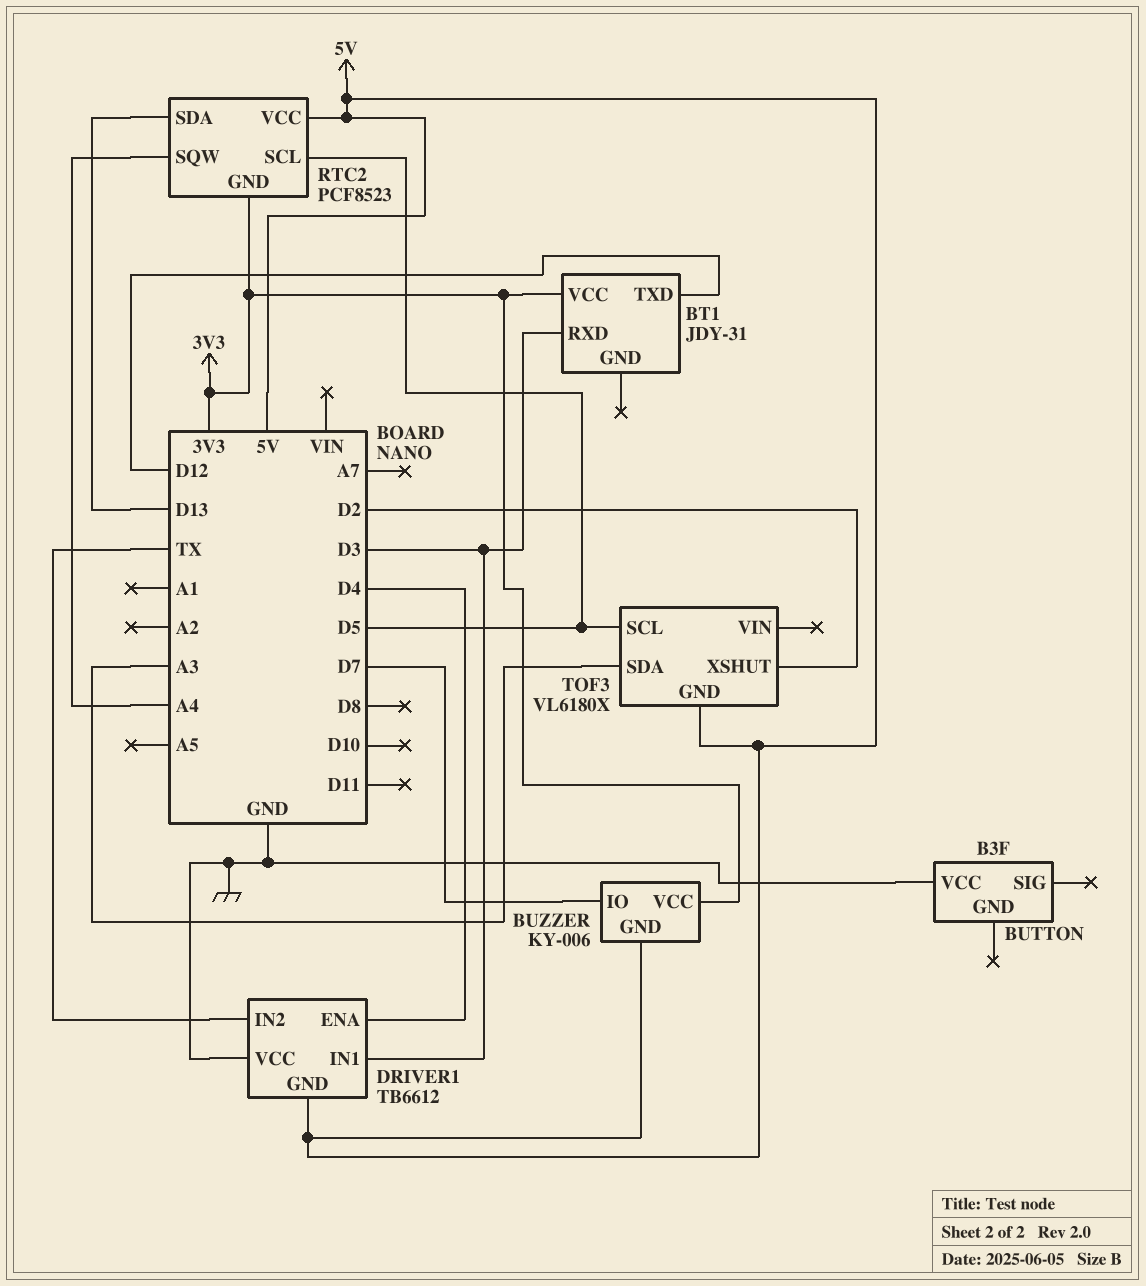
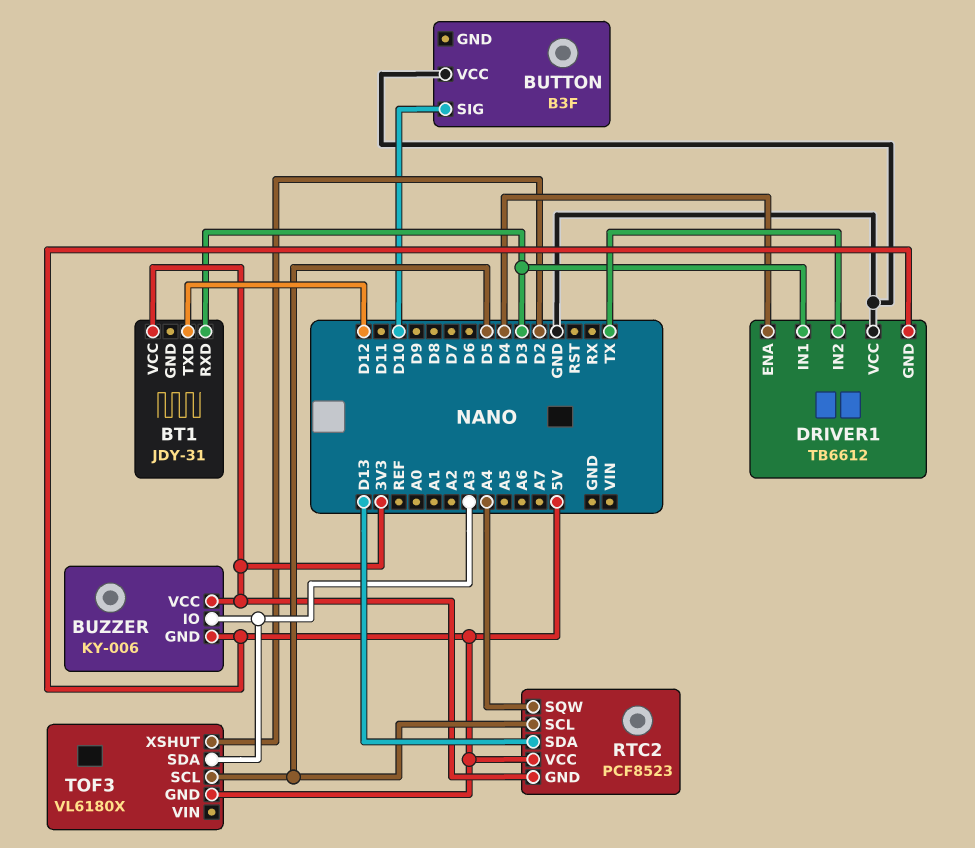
BUTTON pin SIG: none -> D10
BUZZER pin IO: D7 -> A3

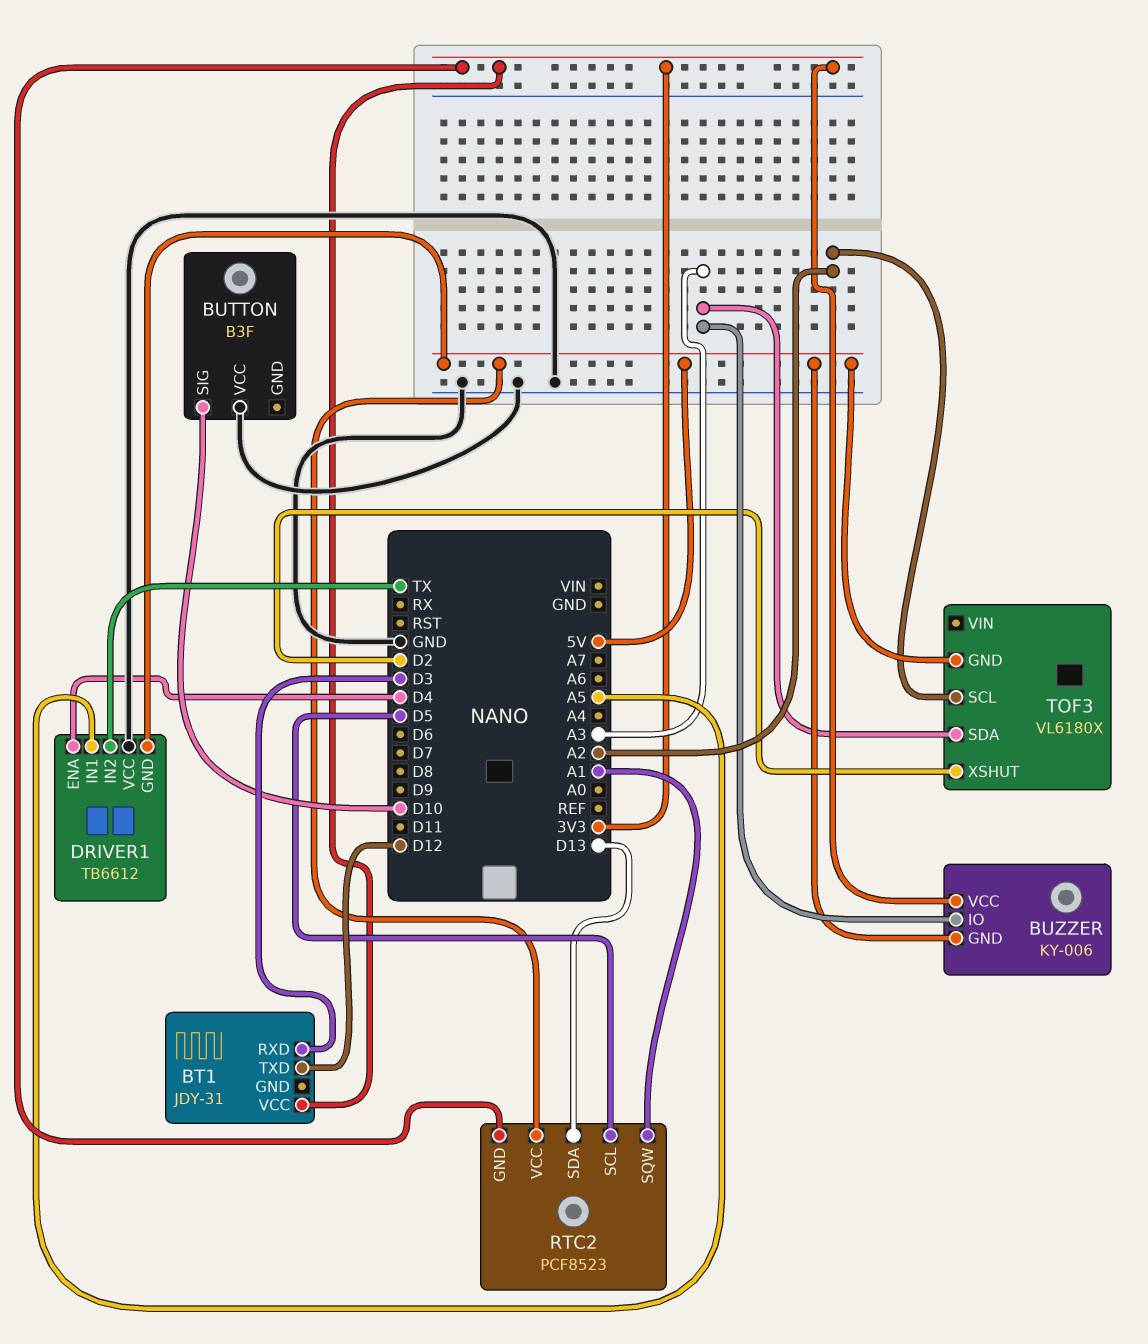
DRIVER1 pin IN1: D3 -> A5
RTC2 pin SQW: A4 -> A1
TOF3 pin SCL: D5 -> A2

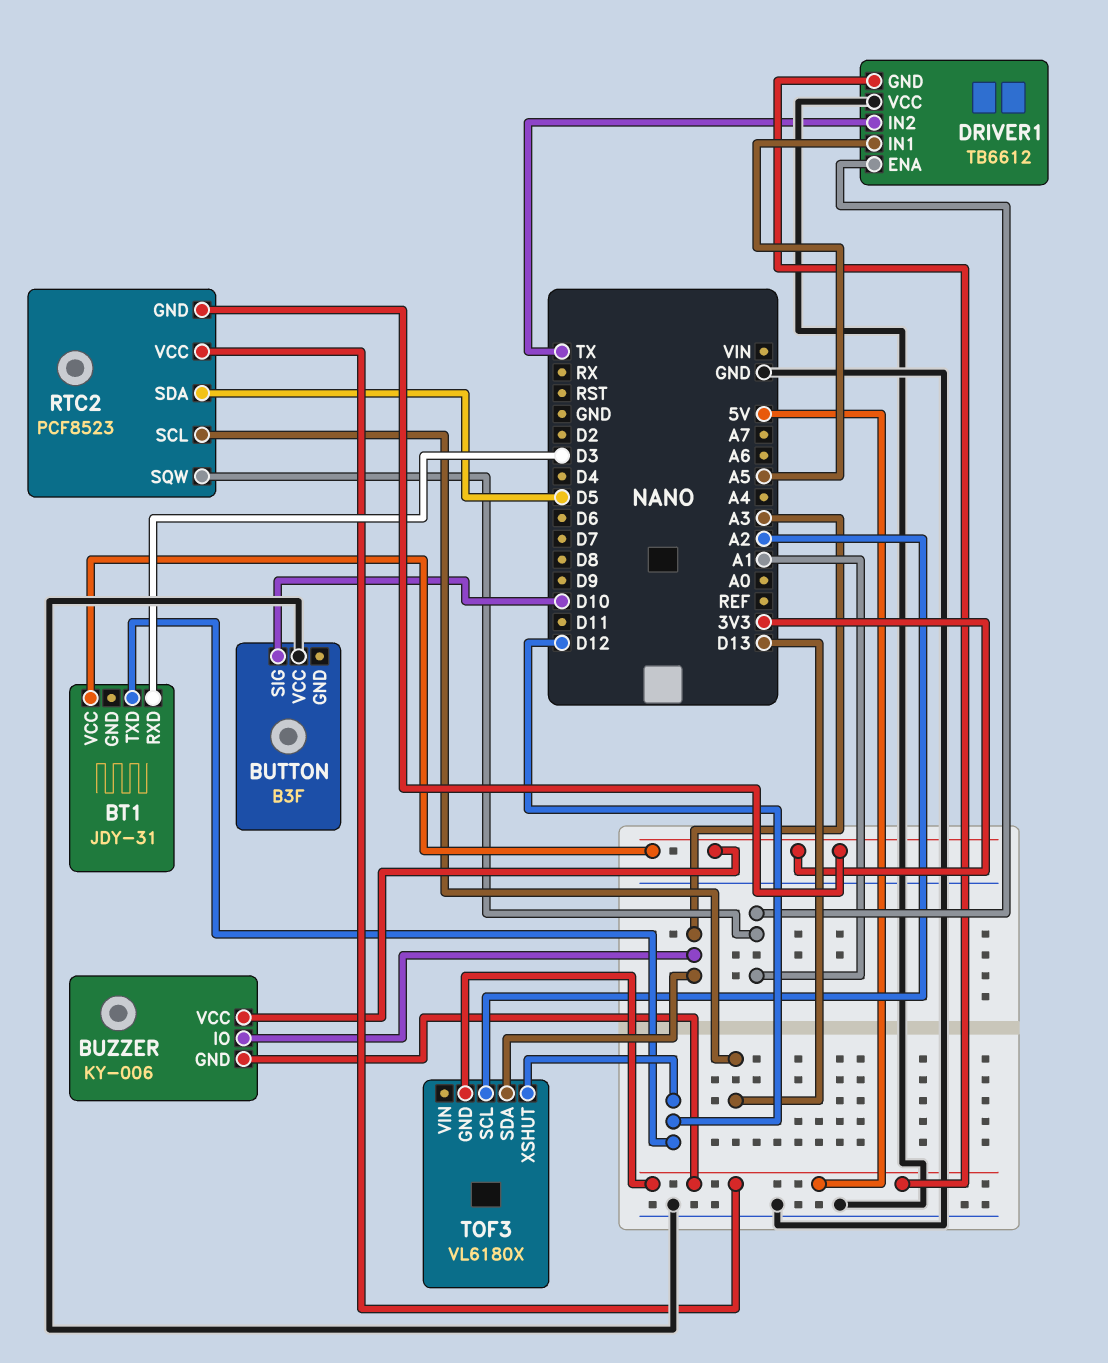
DRIVER1 pin ENA: D4 -> A1
RTC2 pin SCL: D5 -> D13
RTC2 pin SDA: D13 -> D5
TOF3 pin XSHUT: D2 -> D12

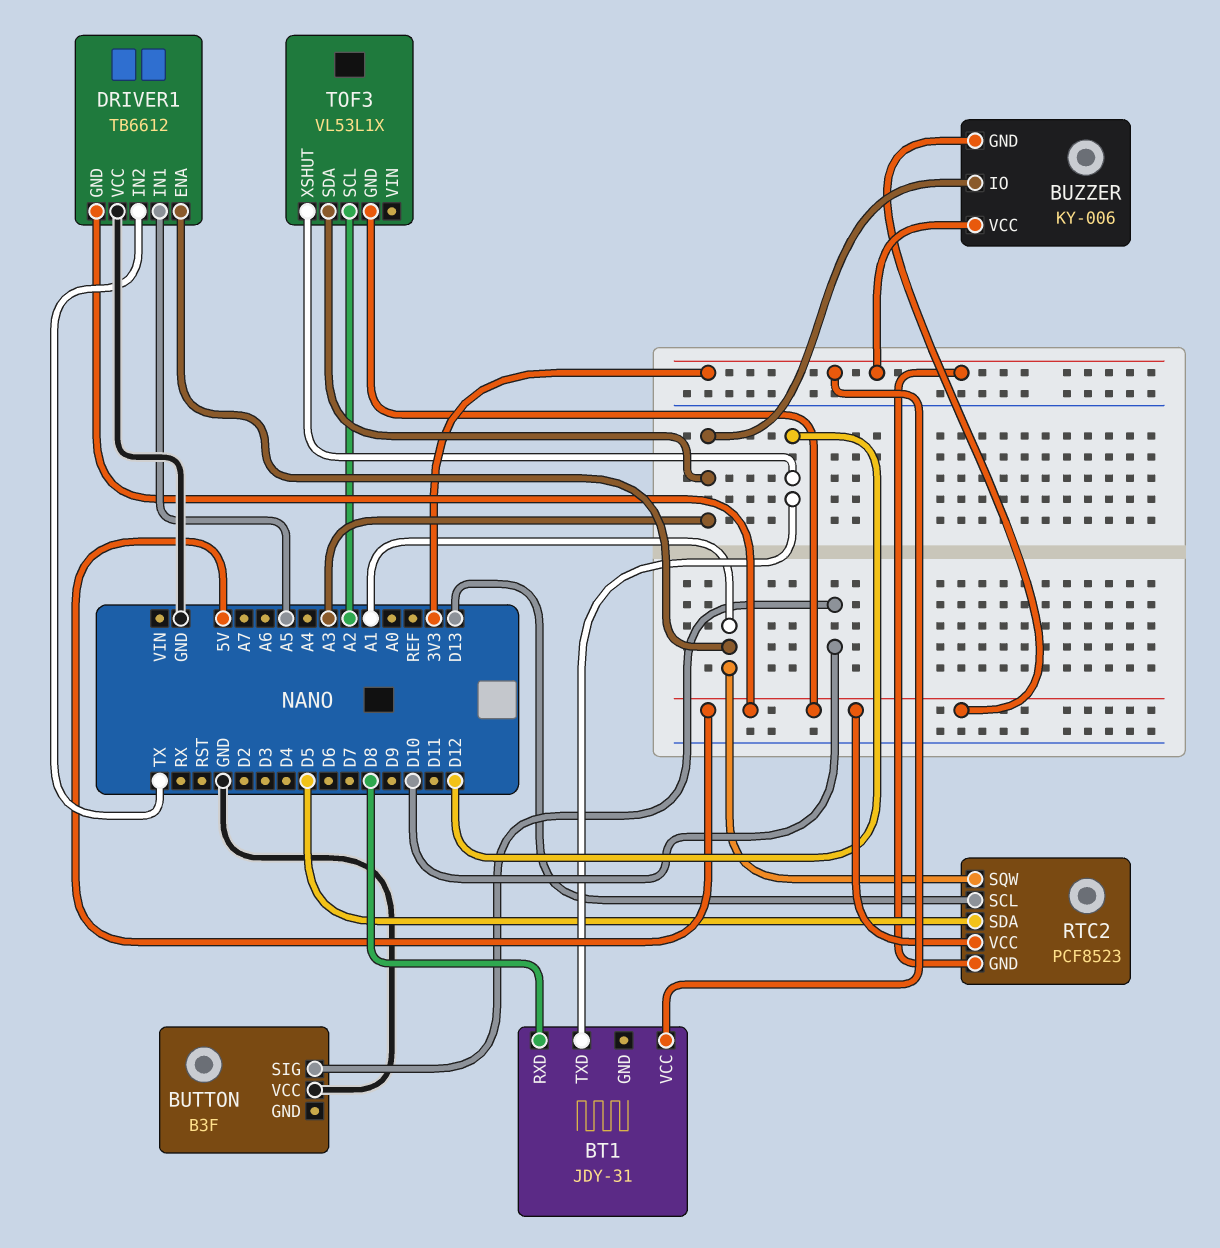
BT1 pin RXD: D3 -> D8
TOF3: VL6180X -> VL53L1X

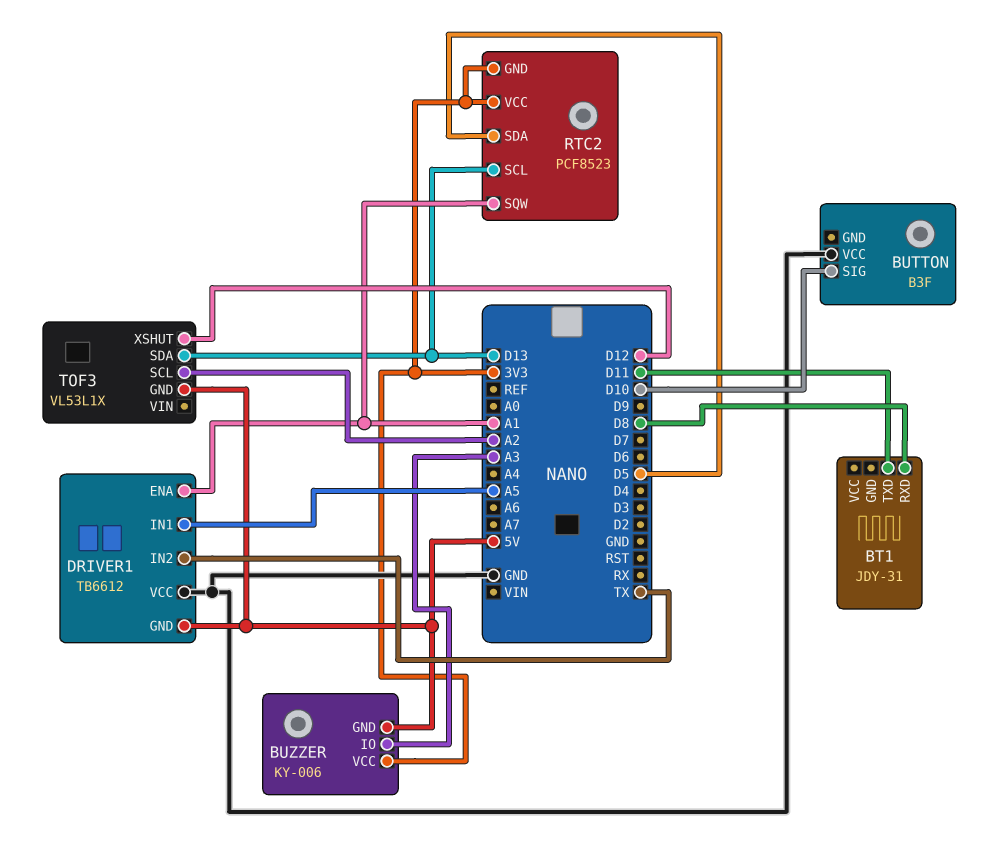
BT1 pin TXD: D12 -> D11
BT1 pin VCC: 3V3 -> none
RTC2 pin VCC: 5V -> 3V3
TOF3 pin SDA: A3 -> D13

